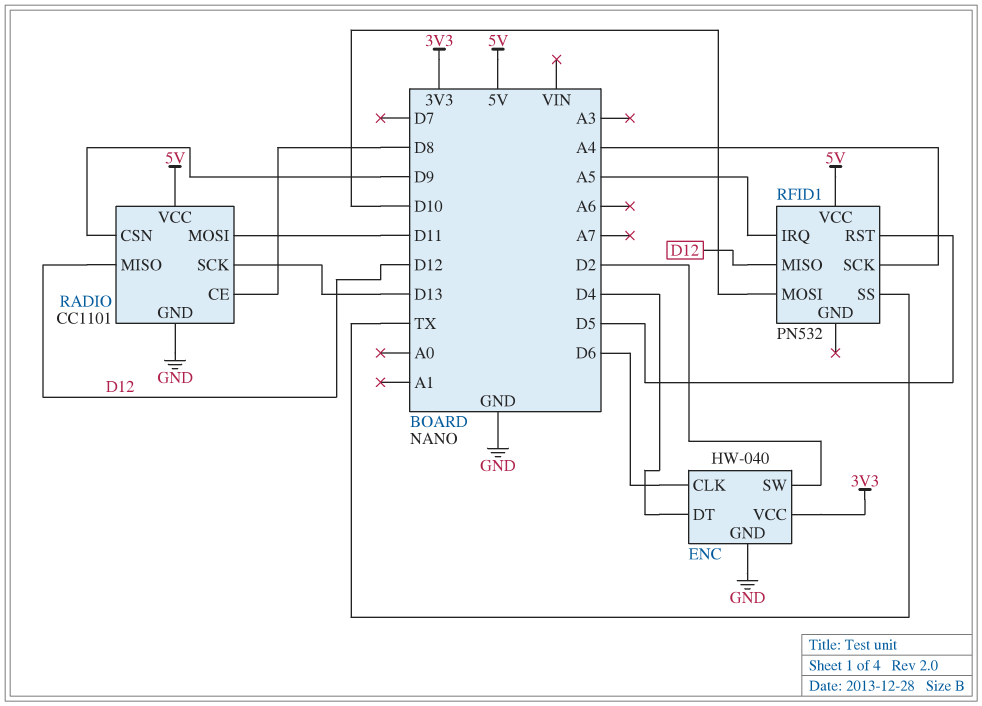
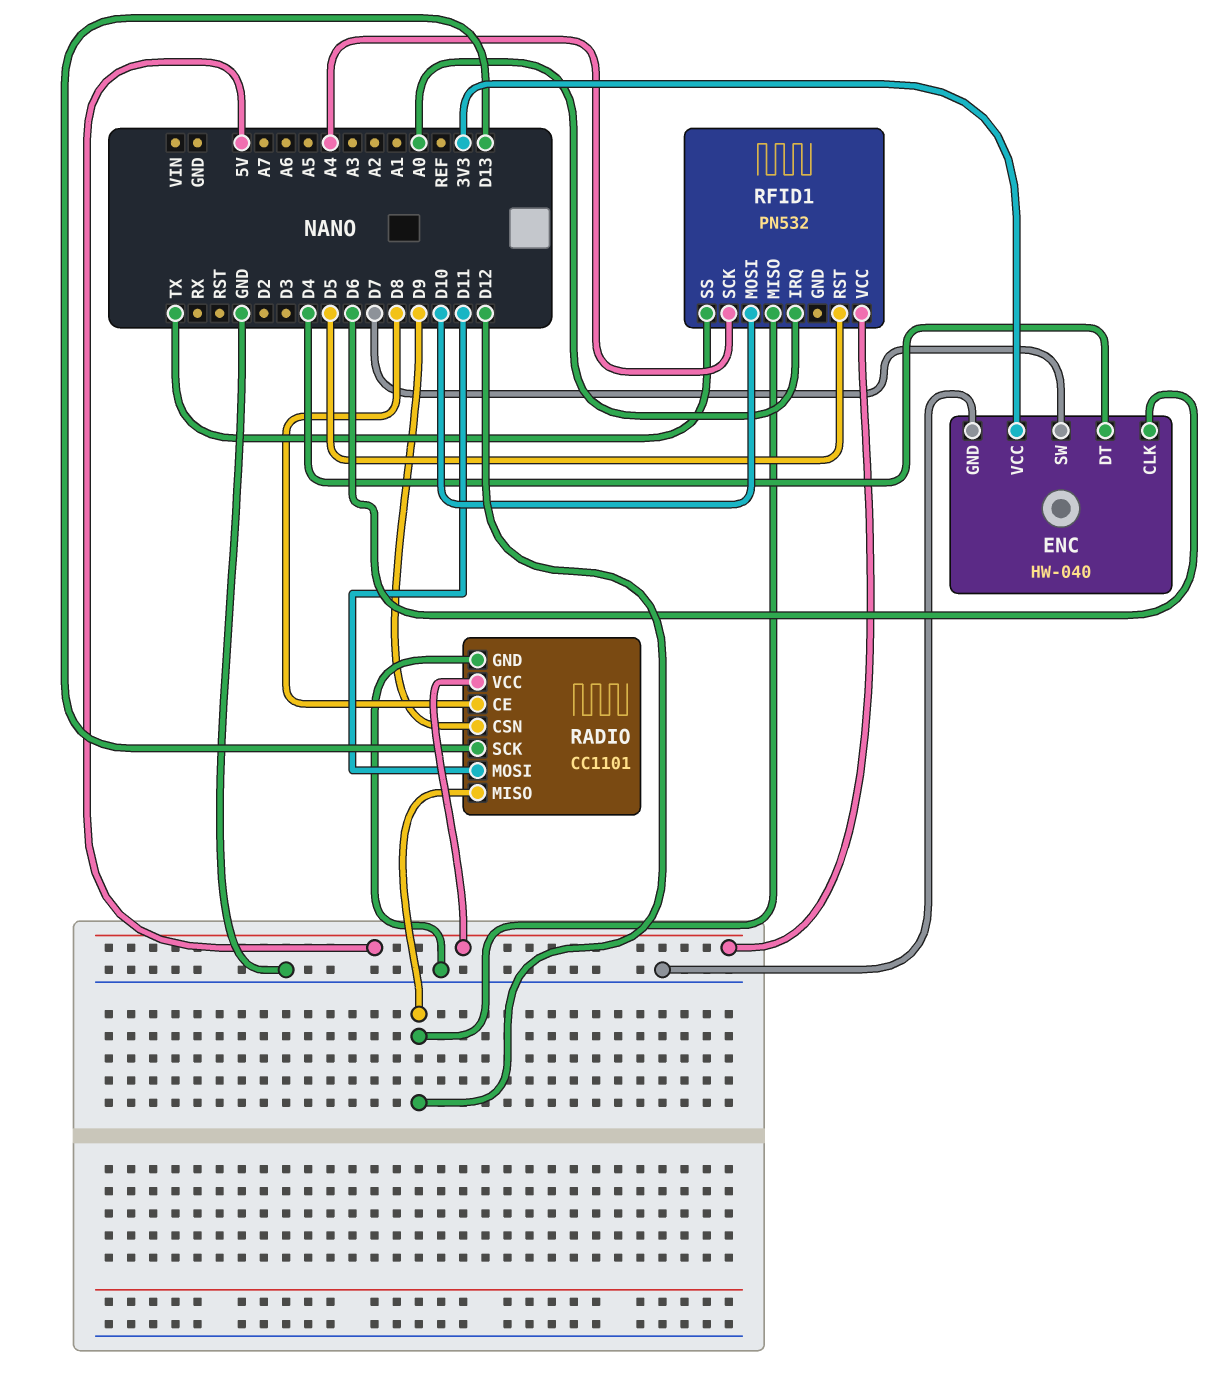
ENC pin SW: D2 -> D7
RFID1 pin IRQ: A5 -> A0

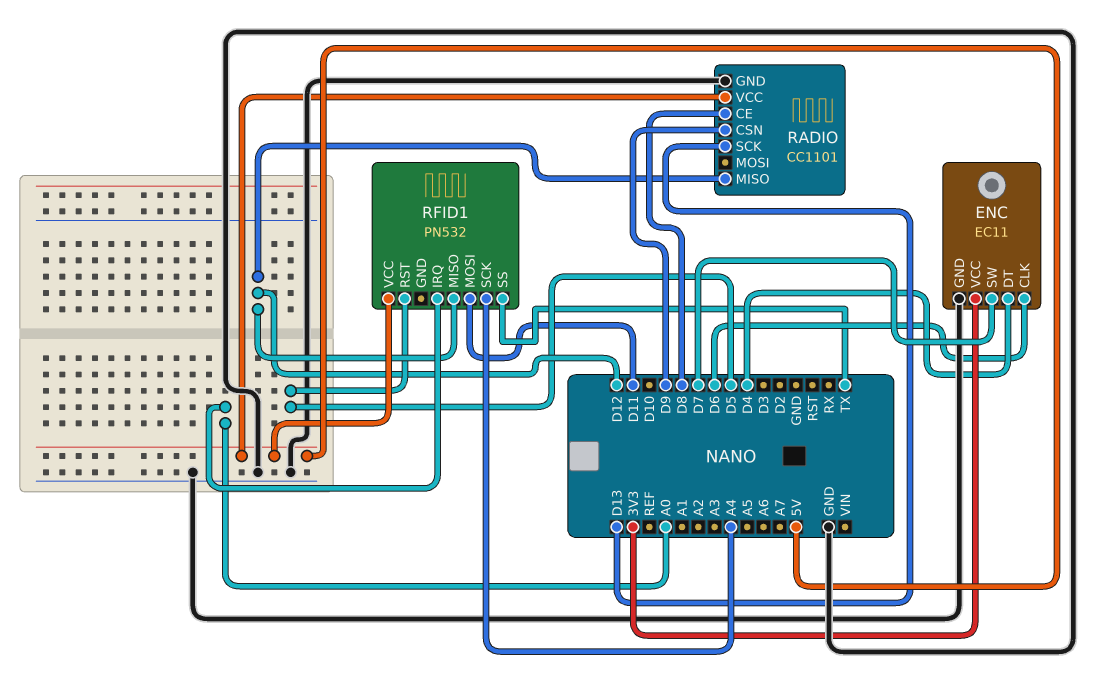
ENC: HW-040 -> EC11
RADIO pin MOSI: D11 -> none
RFID1 pin MOSI: D10 -> D11

